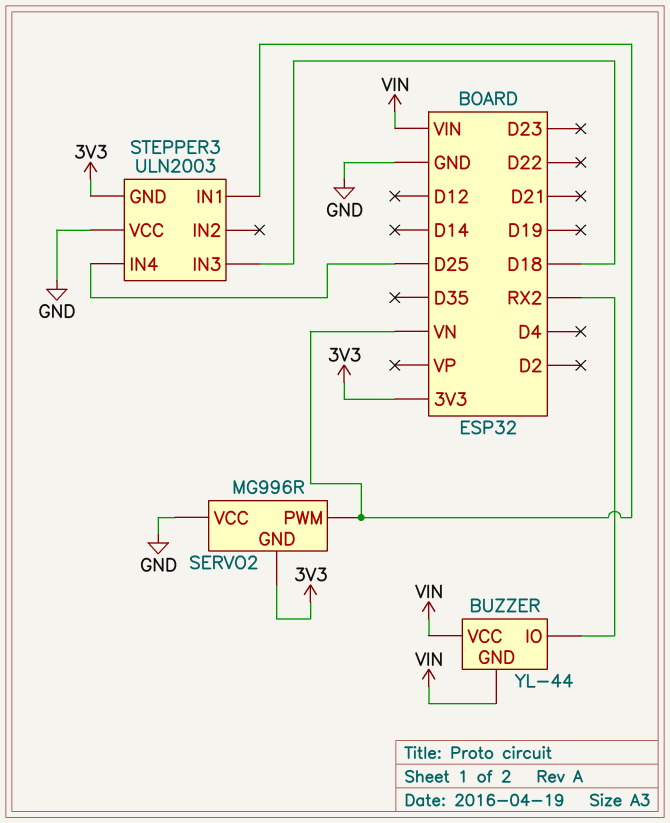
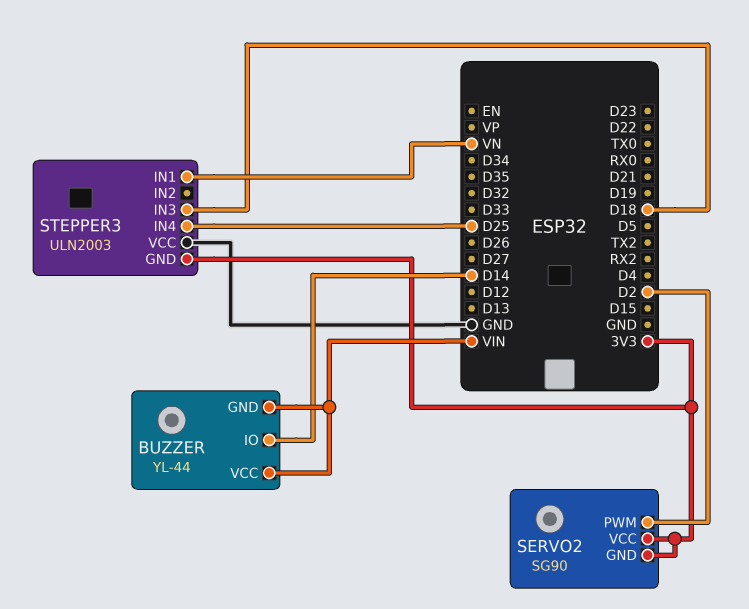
BUZZER pin IO: RX2 -> D14
SERVO2: MG996R -> SG90
SERVO2 pin PWM: VN -> D2
SERVO2 pin VCC: GND -> 3V3

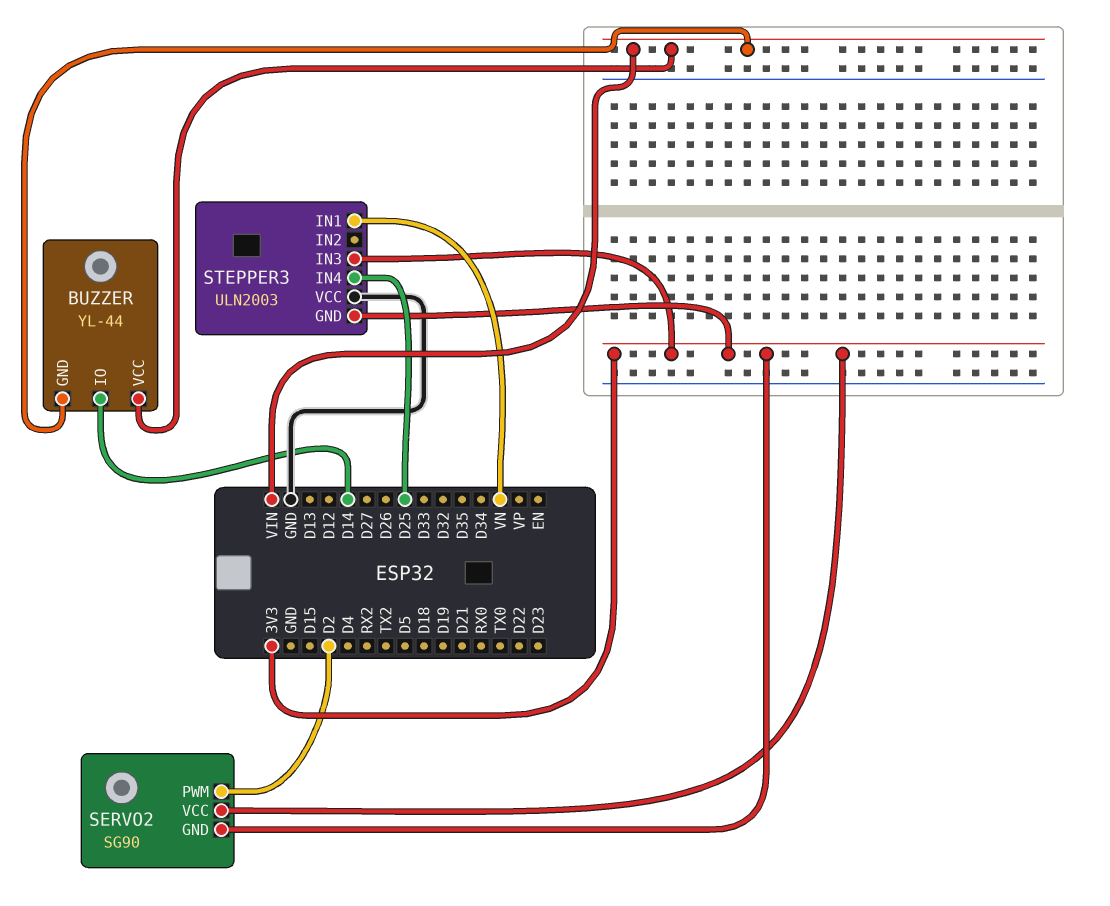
STEPPER3 pin IN3: D18 -> 3V3

